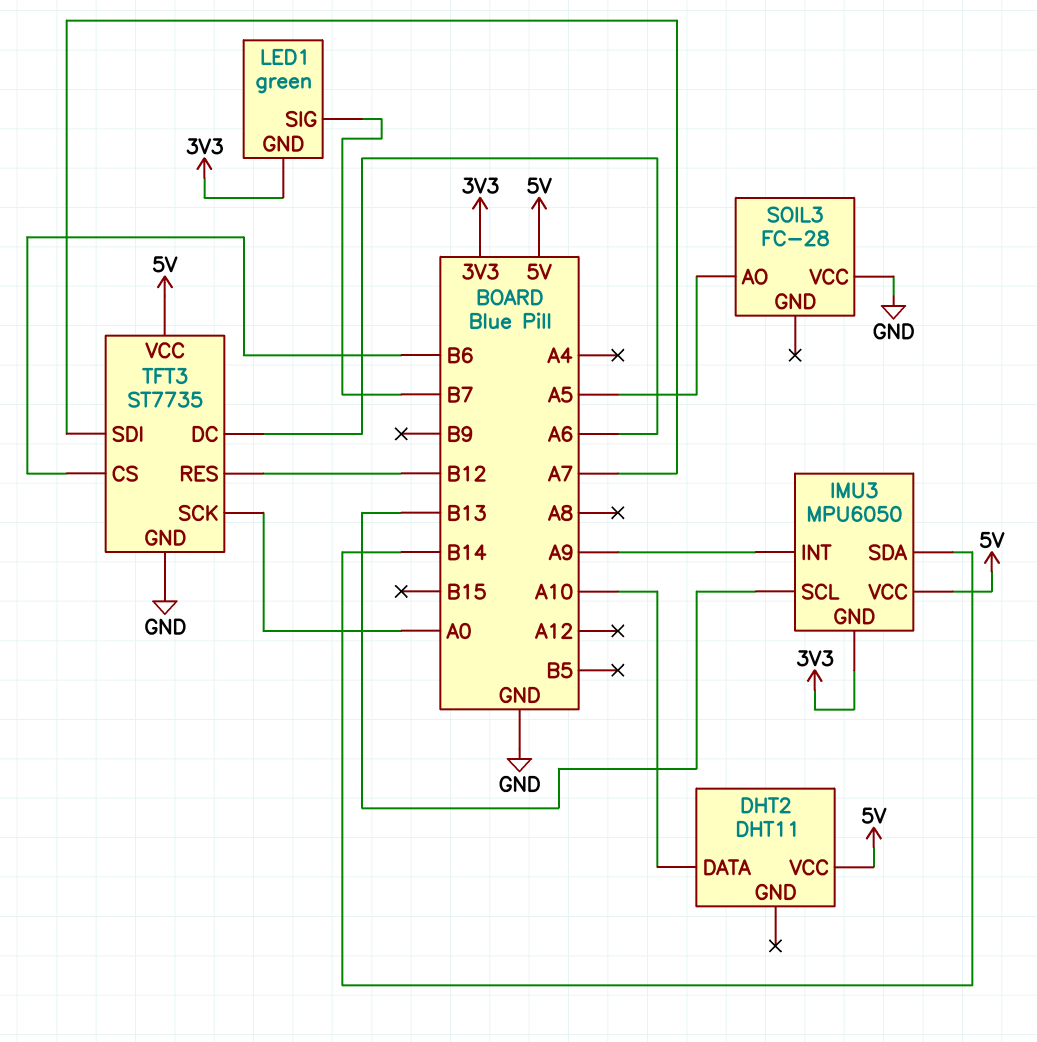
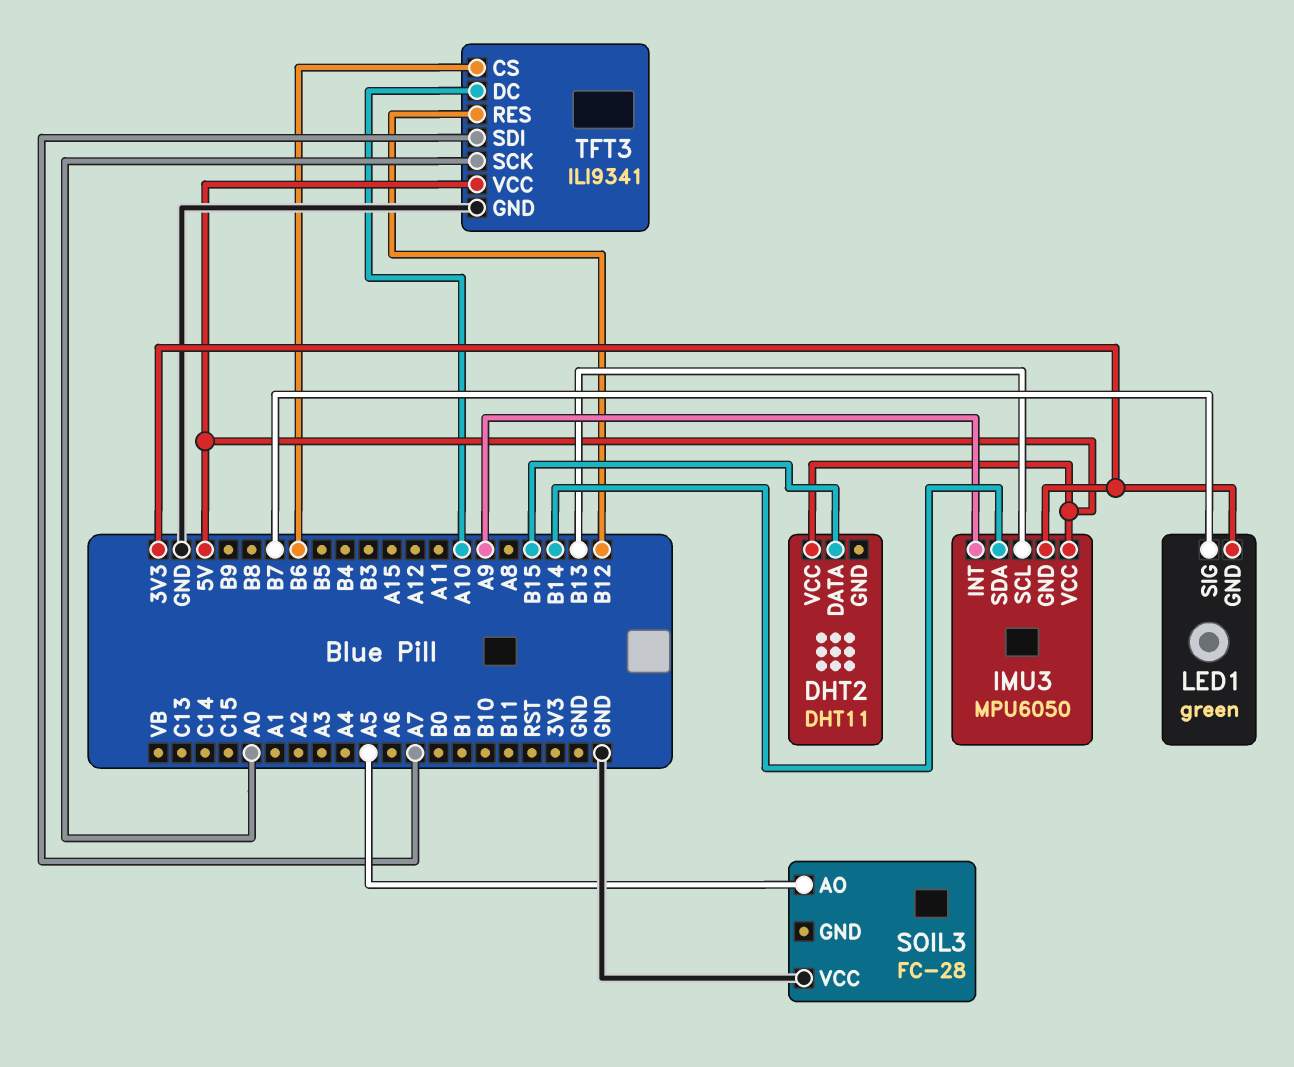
DHT2 pin DATA: A10 -> B15
TFT3: ST7735 -> ILI9341
TFT3 pin DC: A6 -> A10

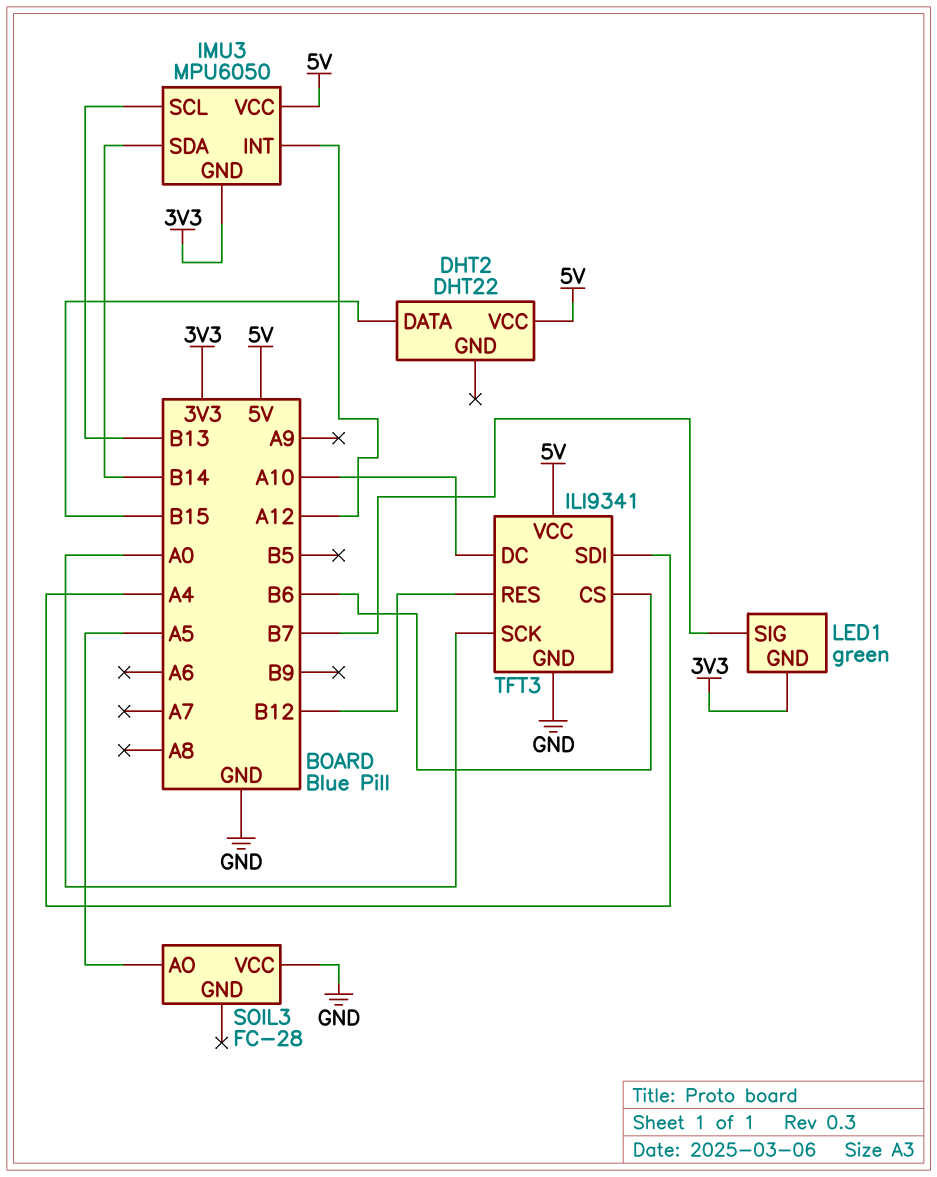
DHT2: DHT11 -> DHT22
IMU3 pin INT: A9 -> A12
TFT3 pin SDI: A7 -> A4

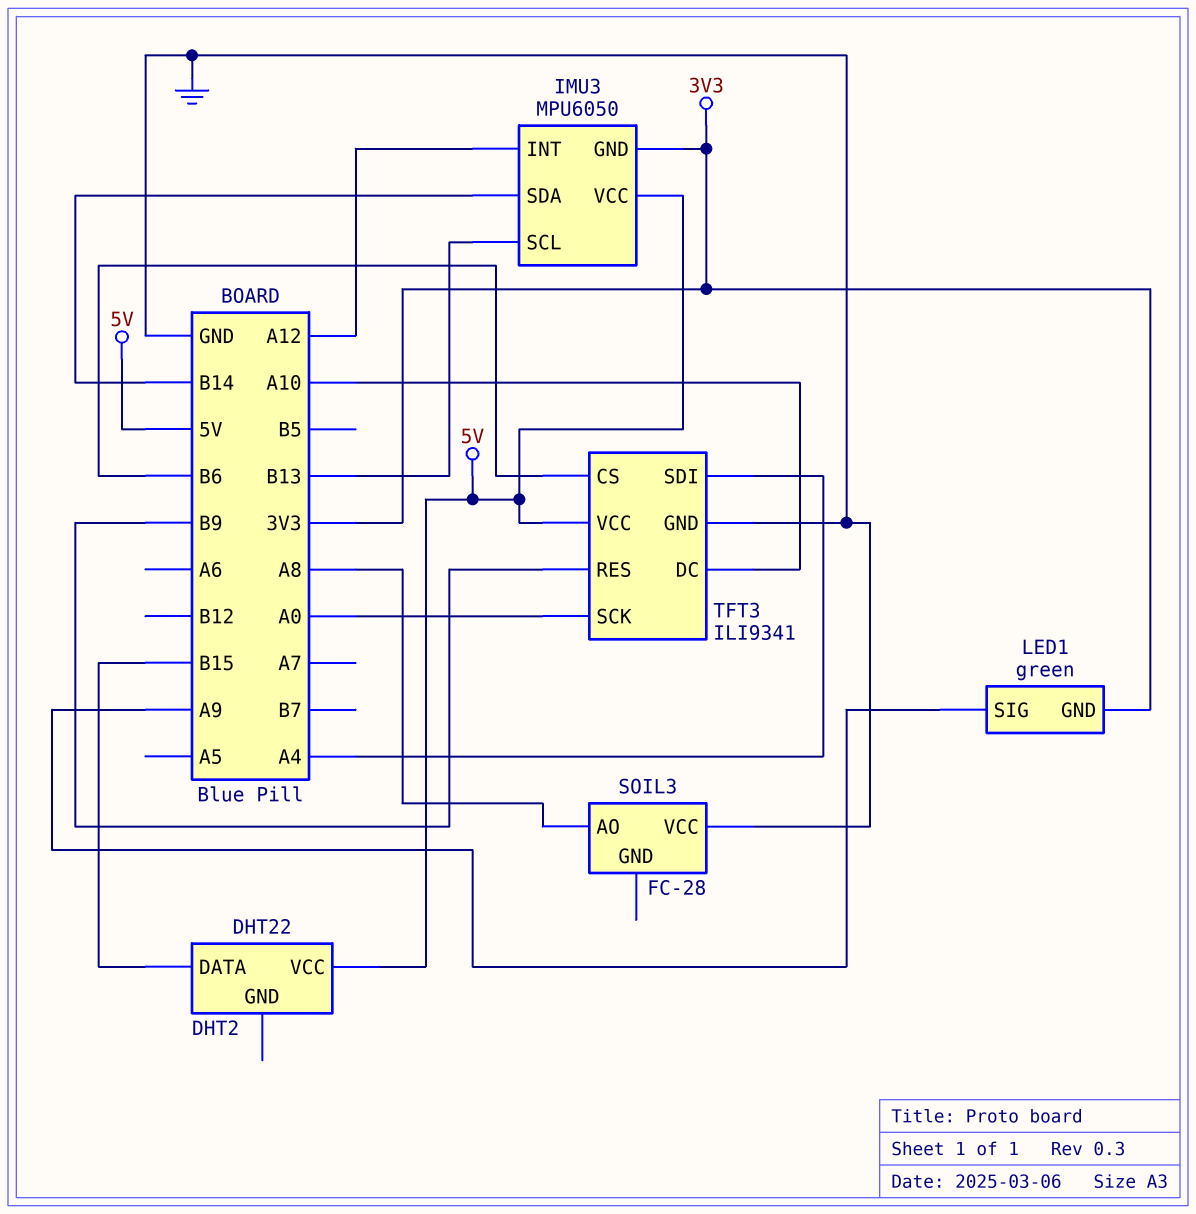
LED1 pin SIG: B7 -> A9
SOIL3 pin AO: A5 -> A8
TFT3 pin RES: B12 -> B9

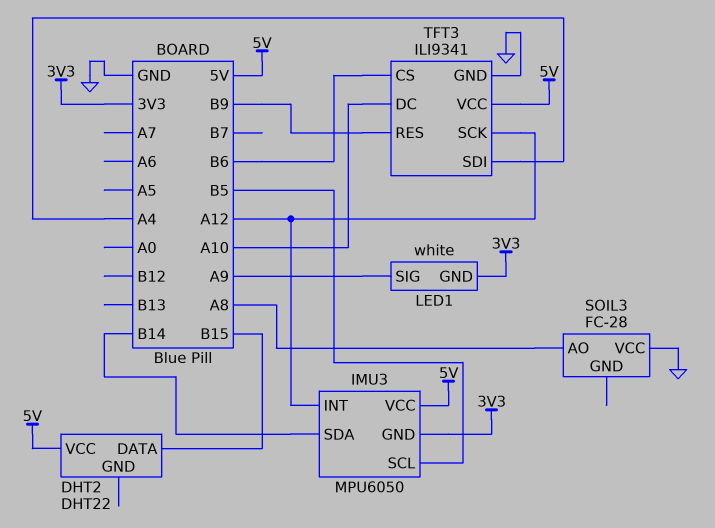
IMU3 pin SCL: B13 -> B5
LED1: green -> white
TFT3 pin SCK: A0 -> A12

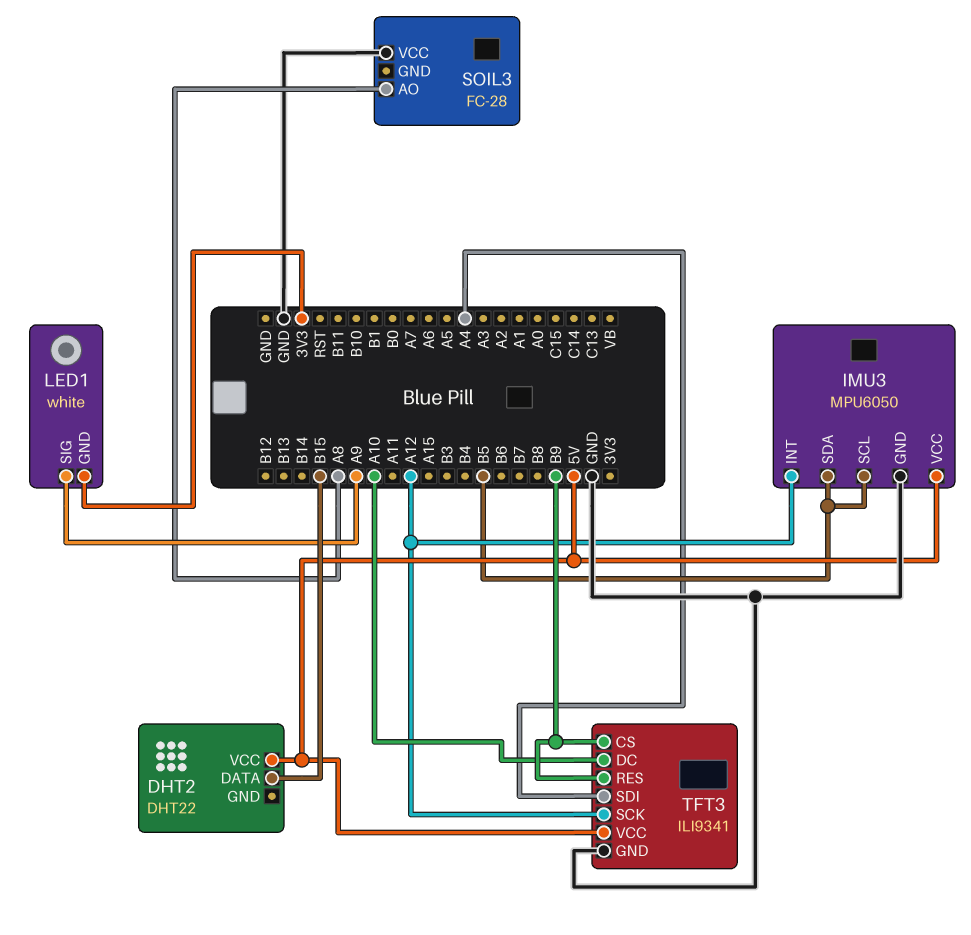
IMU3 pin GND: 3V3 -> GND
IMU3 pin SDA: B14 -> B5
TFT3 pin CS: B6 -> B9

